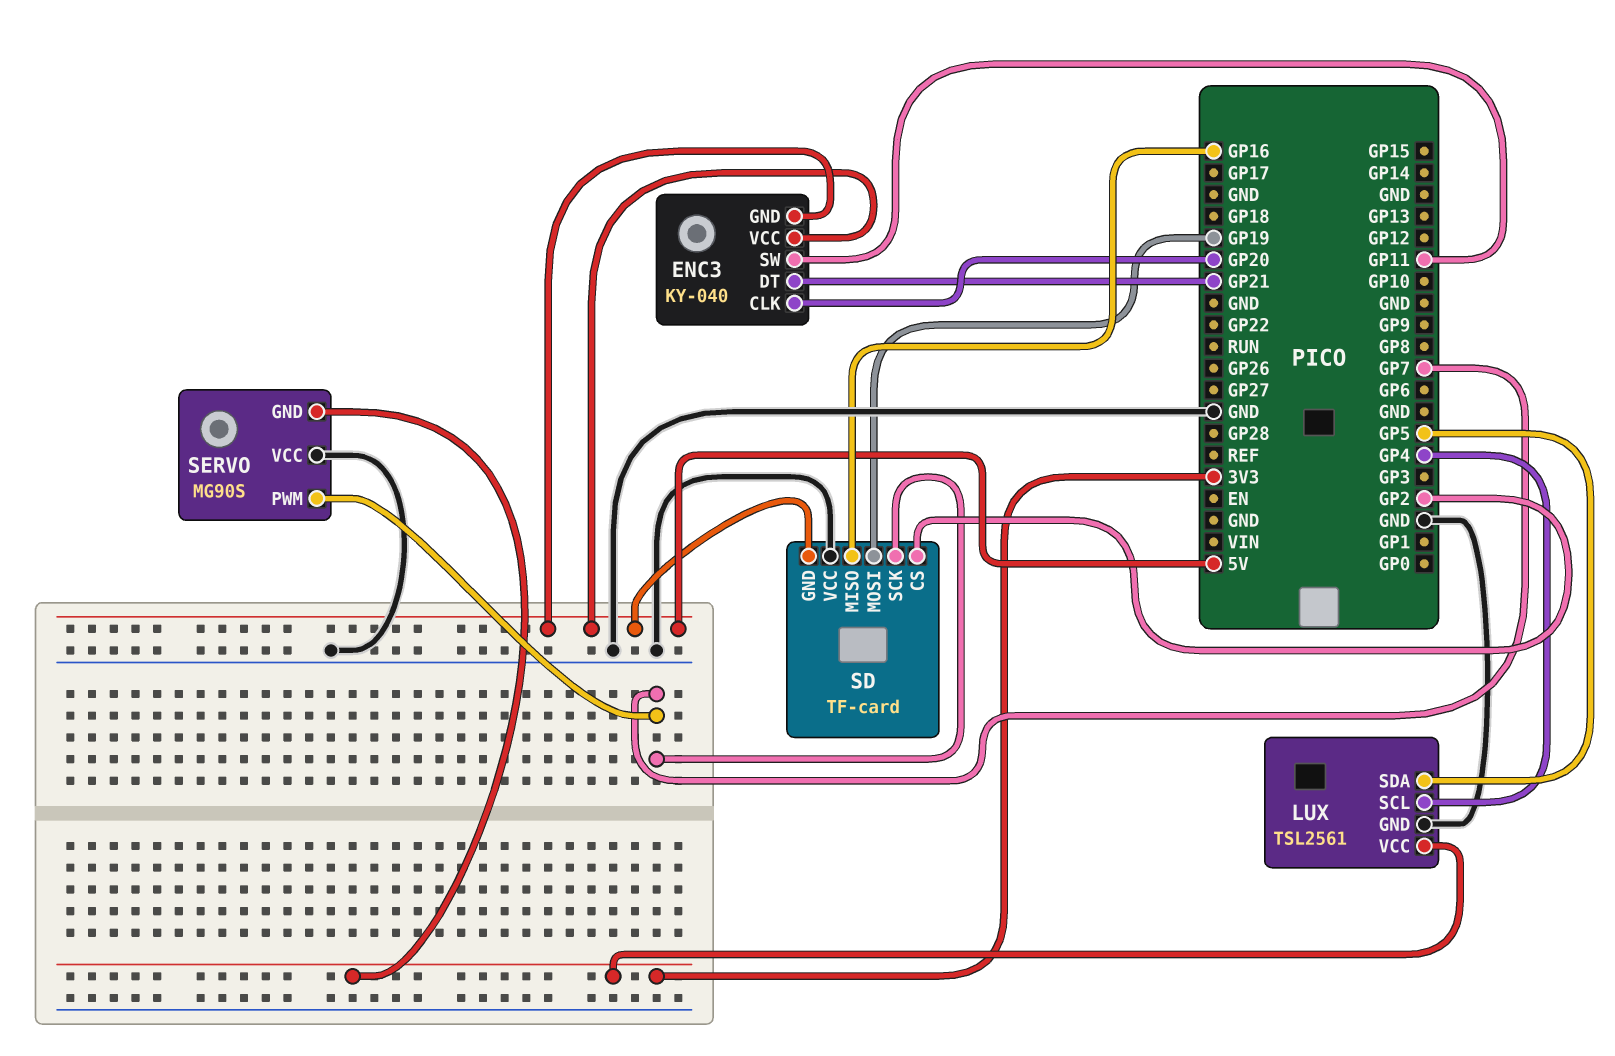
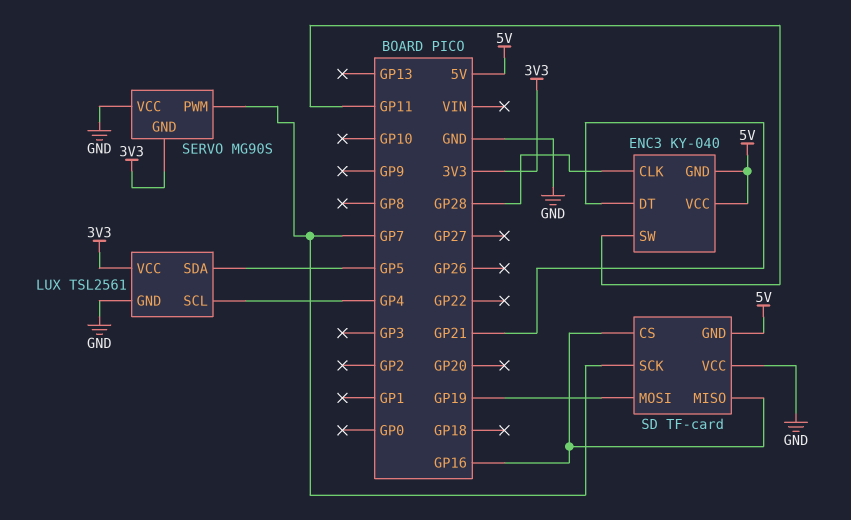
ENC3 pin CLK: GP20 -> GP28
SD pin CS: GP2 -> GP16

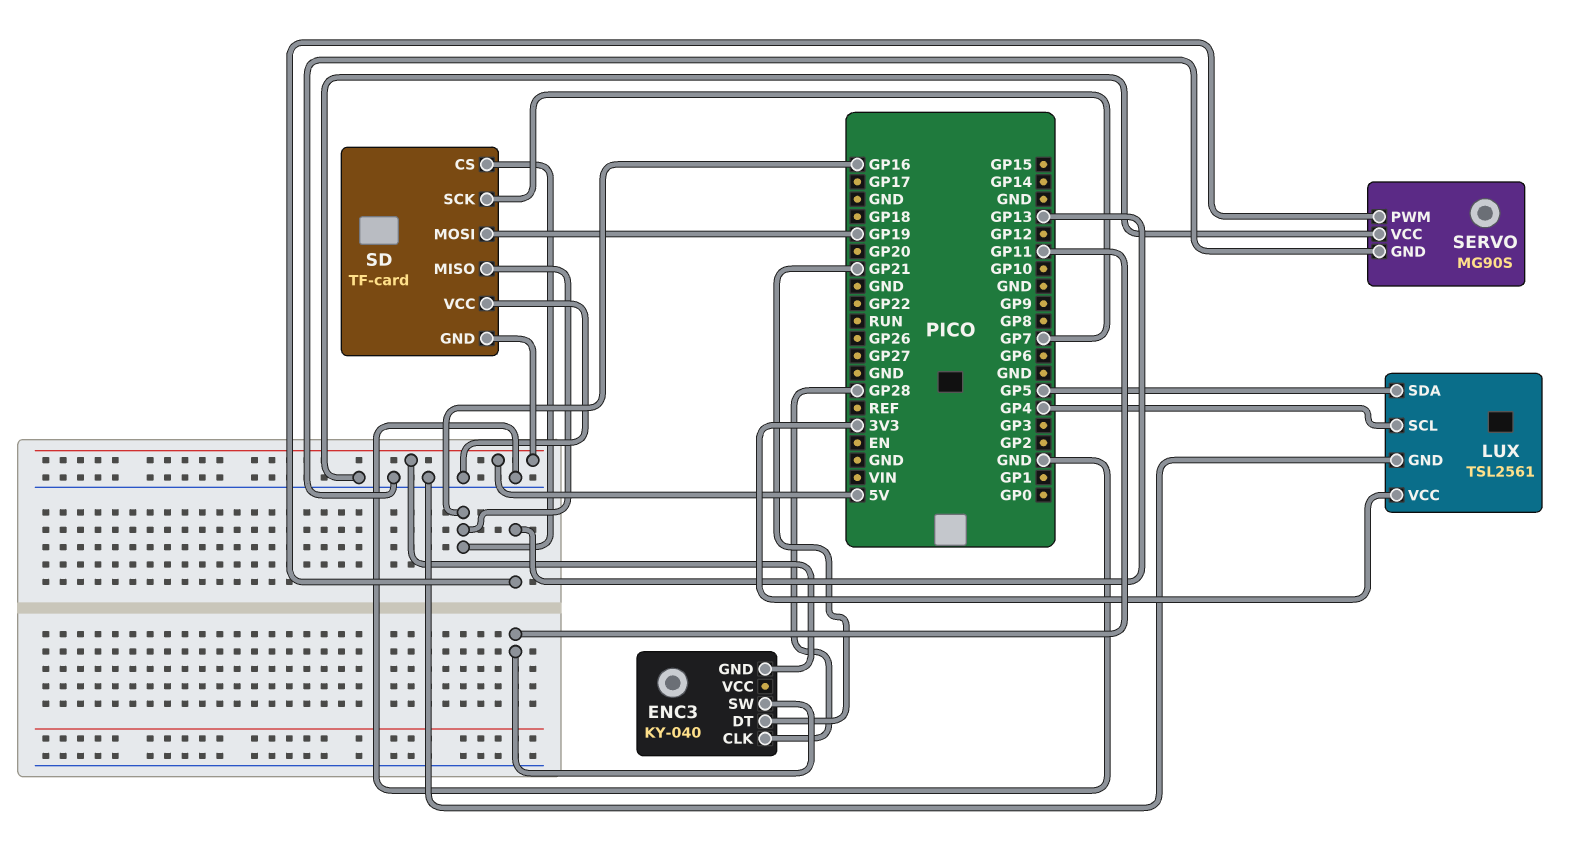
ENC3 pin VCC: 5V -> none
SERVO pin GND: 3V3 -> GND
SERVO pin PWM: GP7 -> GP13

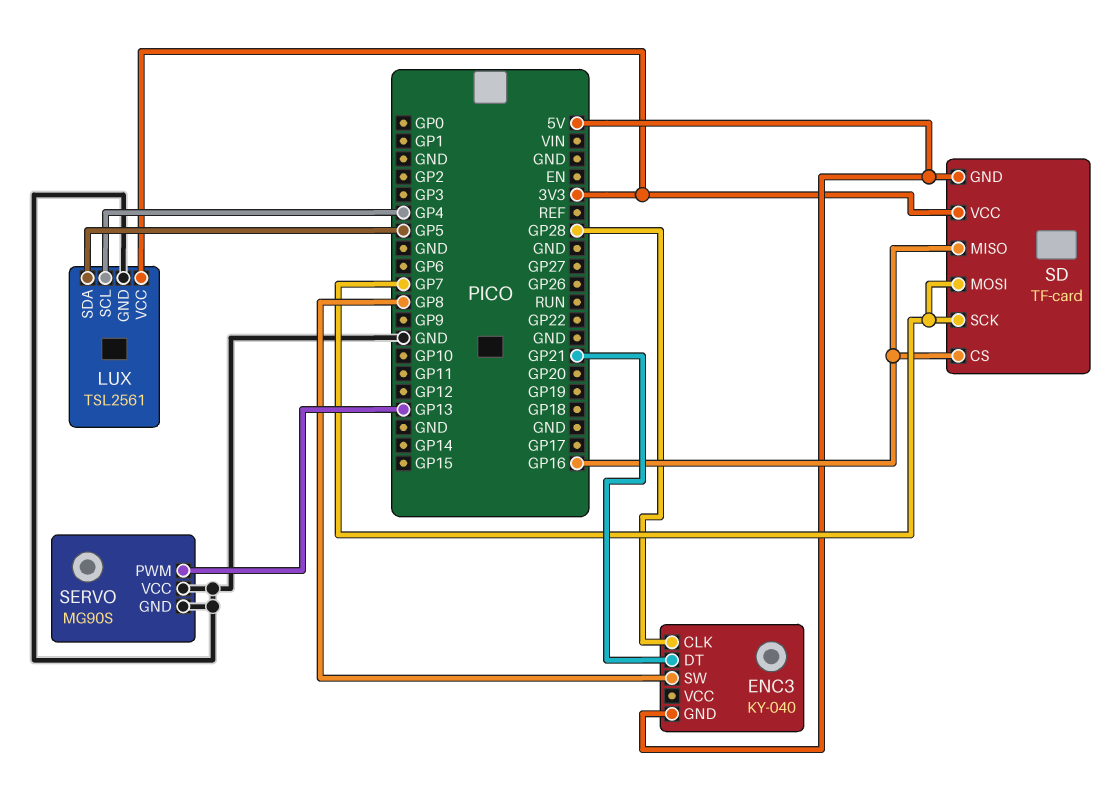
ENC3 pin SW: GP11 -> GP8
SD pin MOSI: GP19 -> GP7
SD pin VCC: GND -> 3V3

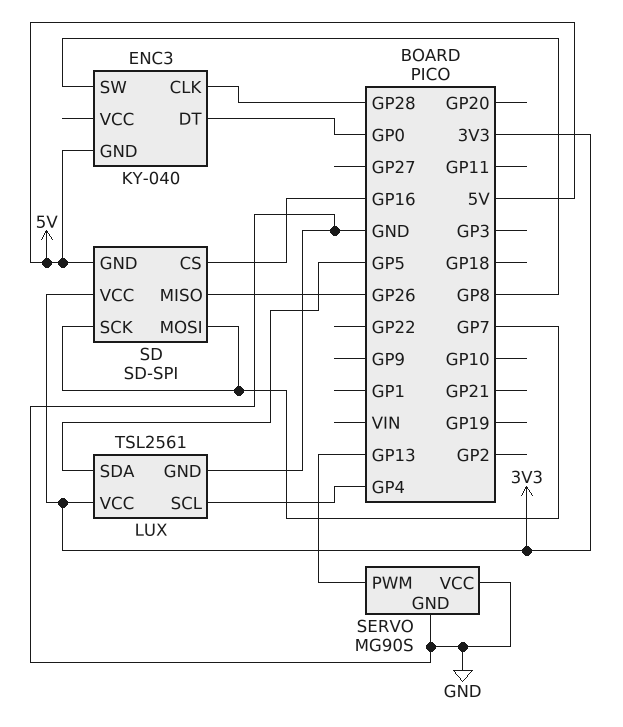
ENC3 pin DT: GP21 -> GP0
SD: TF-card -> SD-SPI
SD pin MISO: GP16 -> GP26

